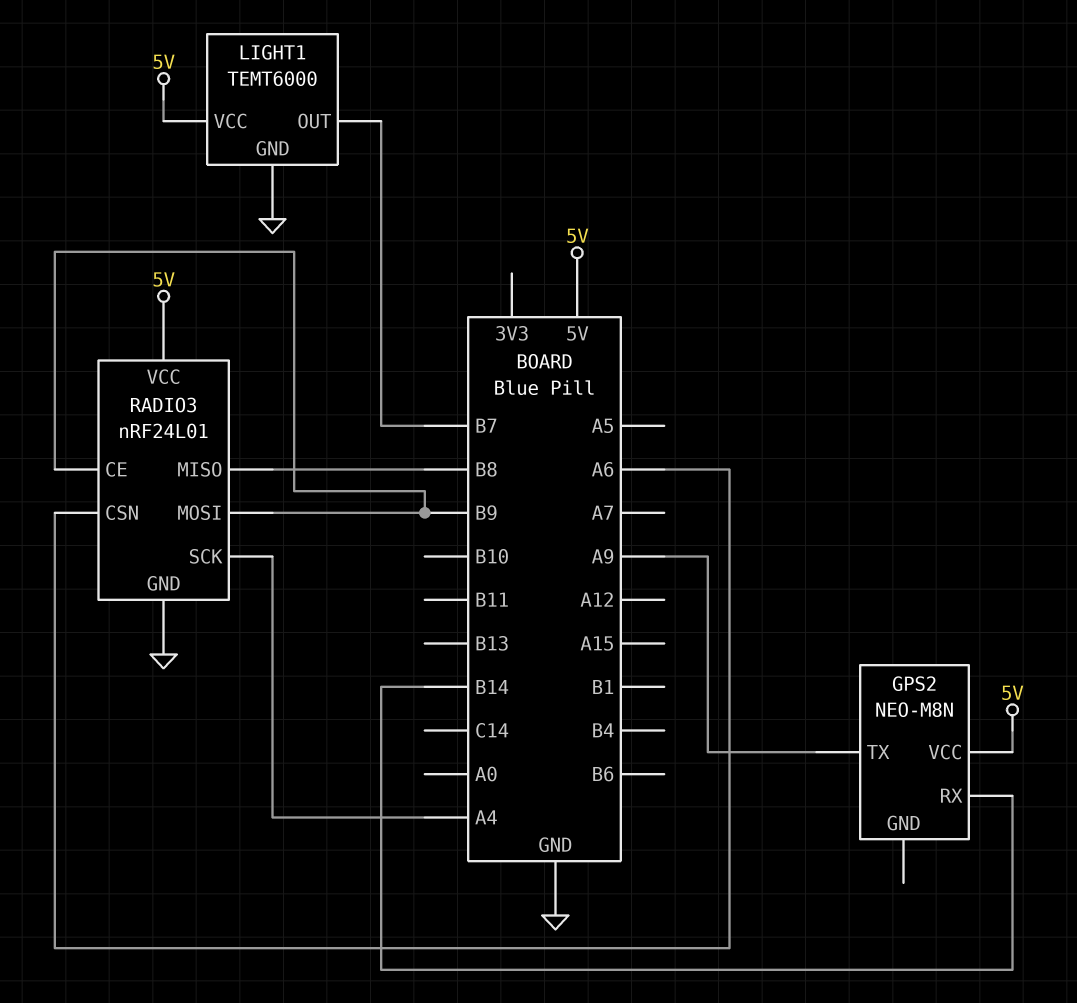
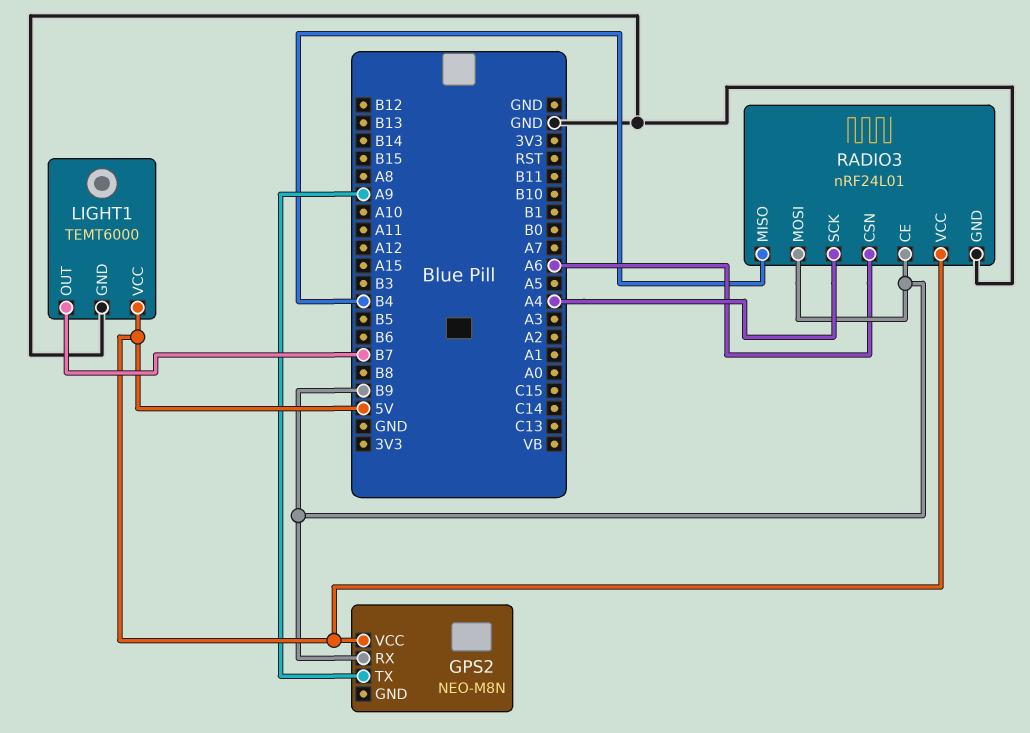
GPS2 pin RX: B14 -> B9
RADIO3 pin MISO: B8 -> B4

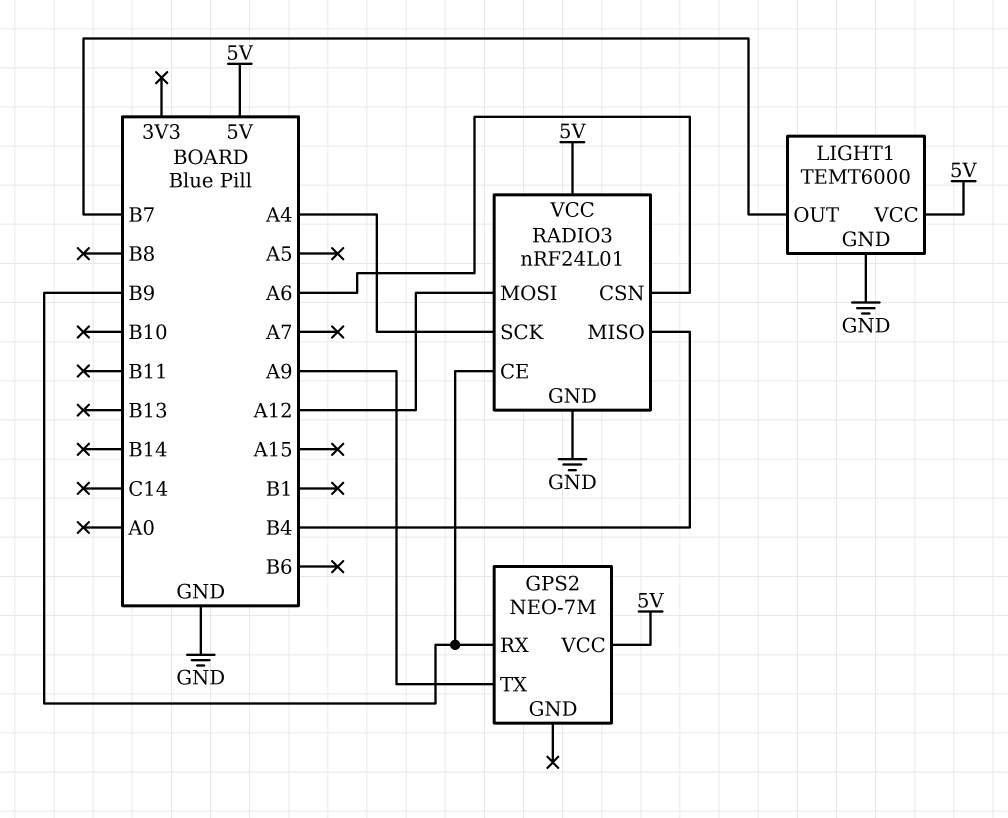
GPS2: NEO-M8N -> NEO-7M
RADIO3 pin MOSI: B9 -> A12

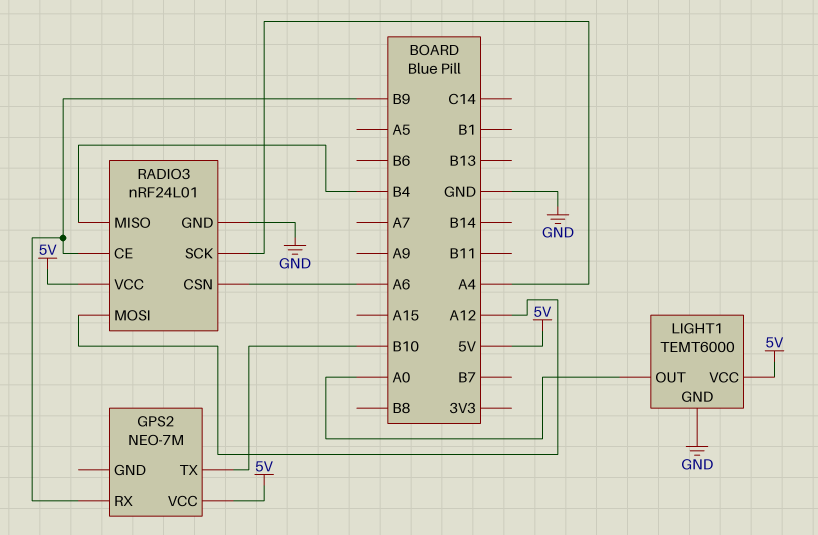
GPS2 pin TX: A9 -> B10
LIGHT1 pin OUT: B7 -> A0

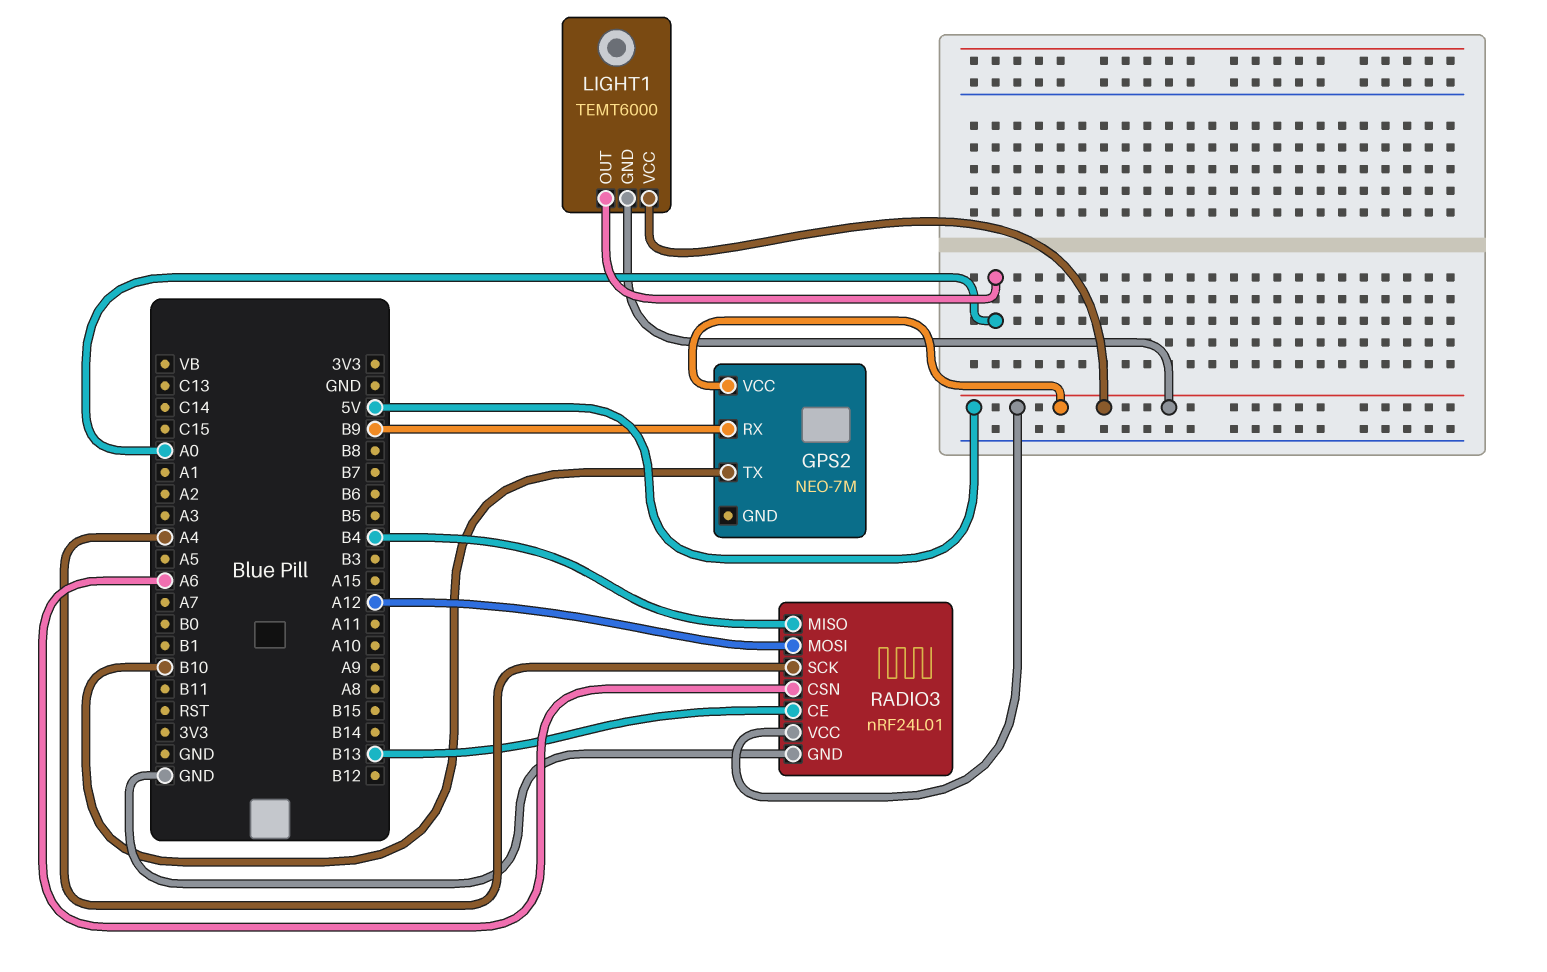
LIGHT1 pin GND: GND -> 5V
RADIO3 pin CE: B9 -> B13

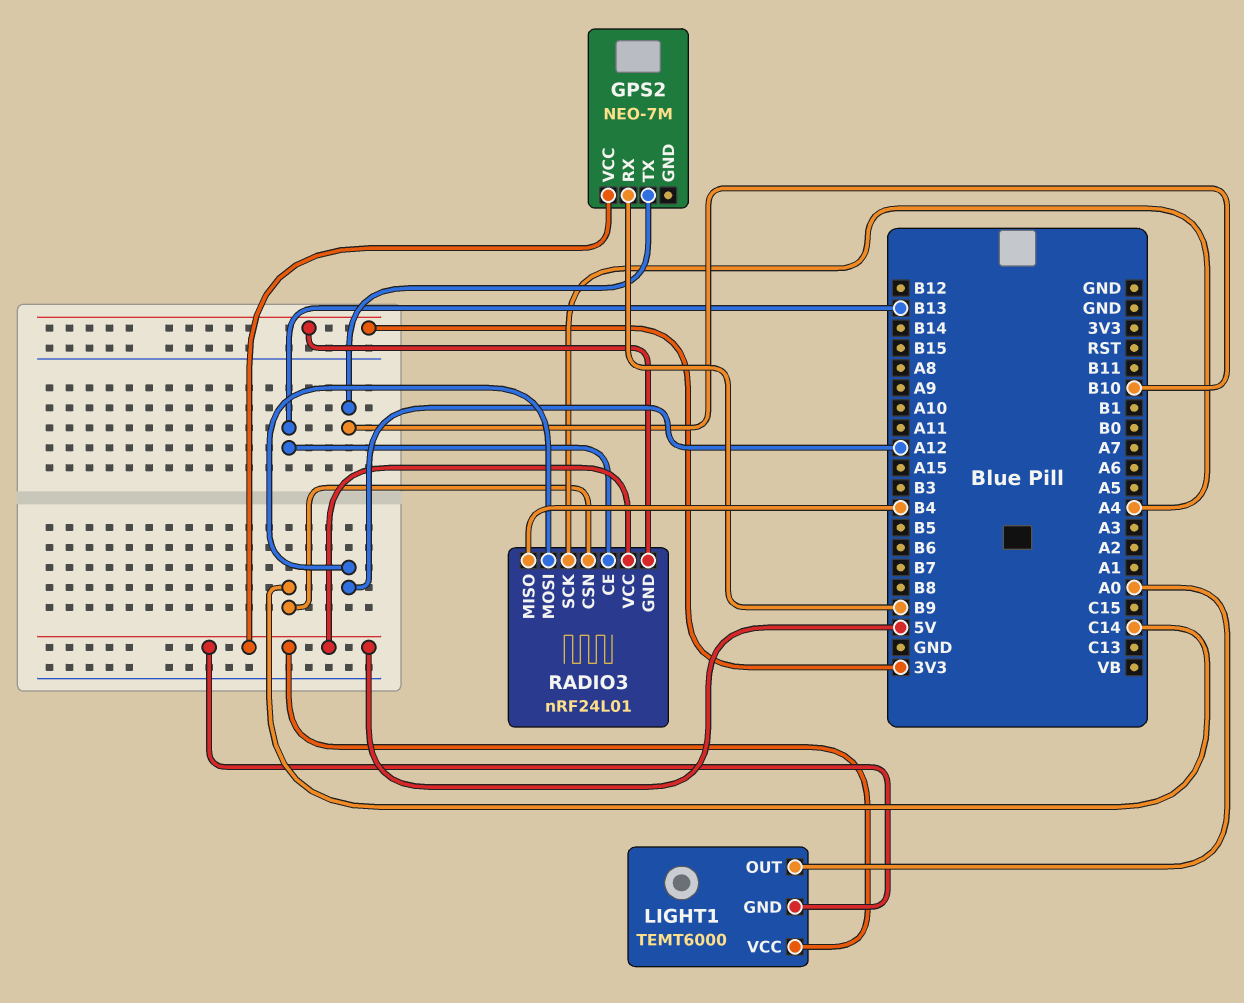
RADIO3 pin CSN: A6 -> C14
RADIO3 pin GND: GND -> 3V3

